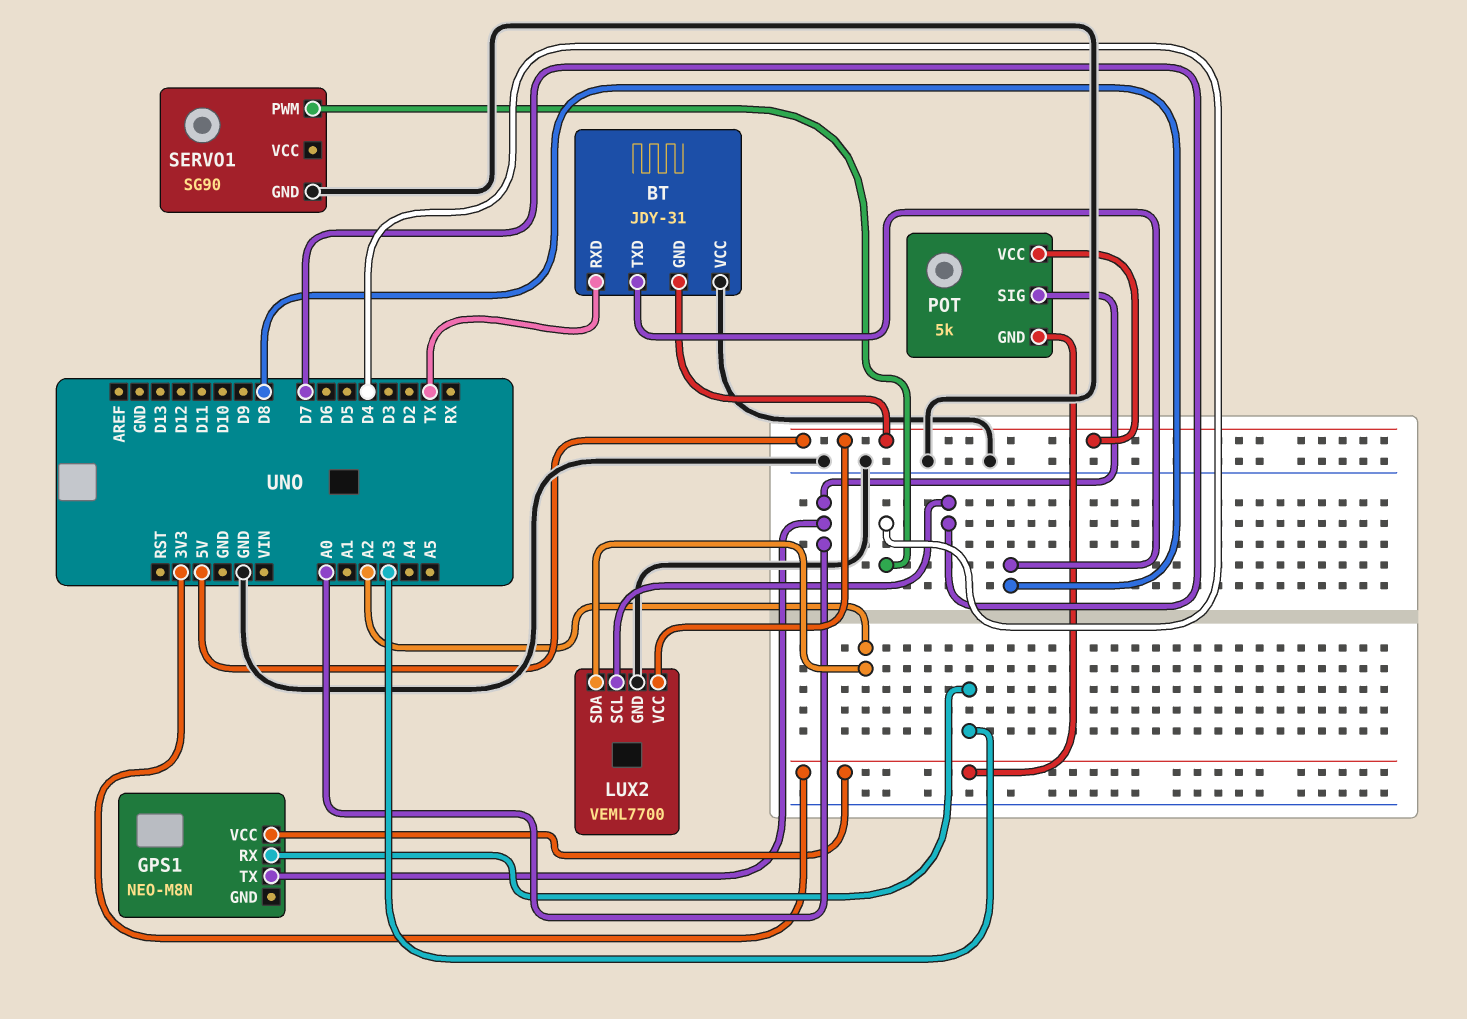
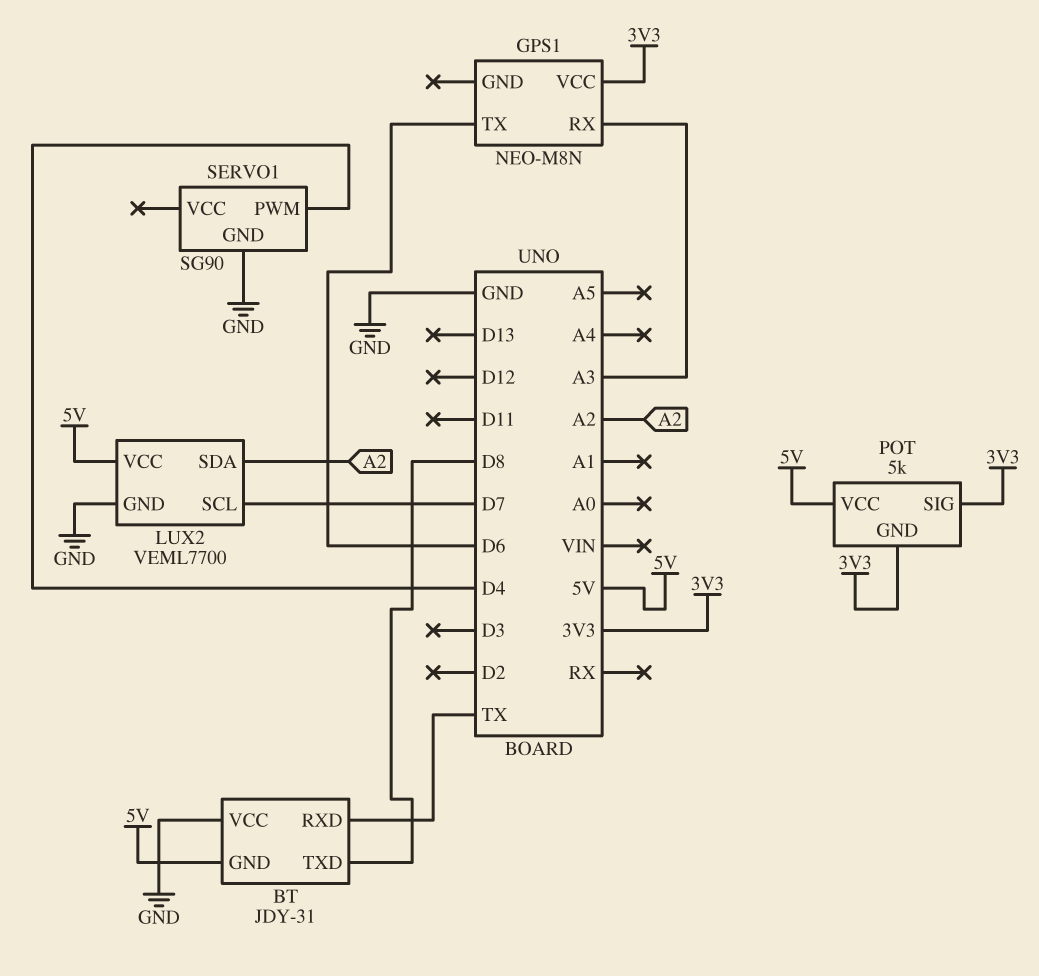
GPS1 pin TX: A0 -> D6
POT pin SIG: A0 -> 3V3

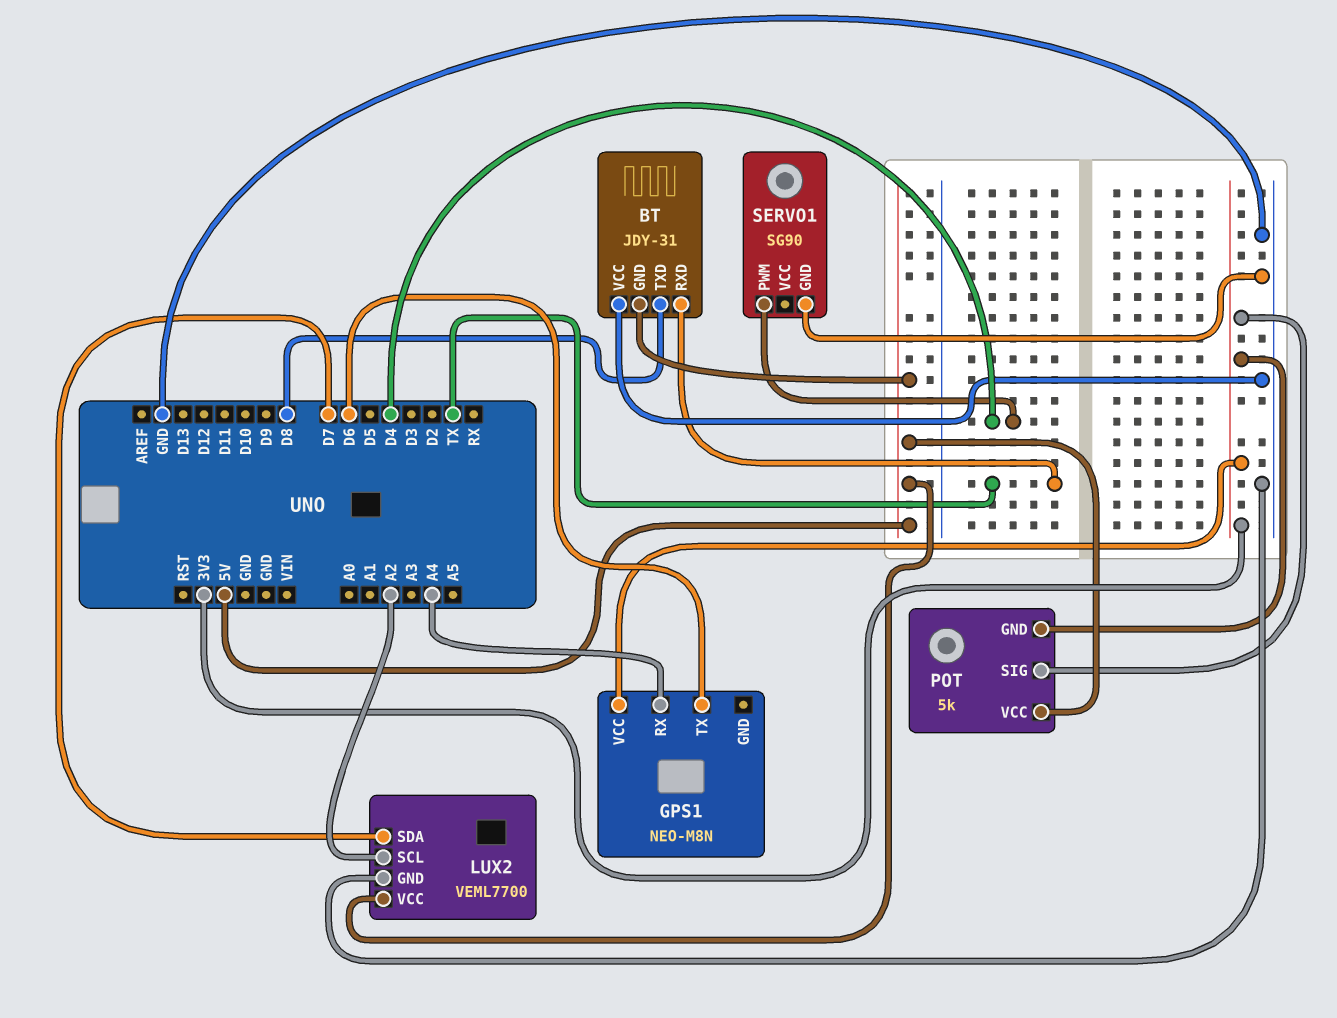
GPS1 pin RX: A3 -> A4
LUX2 pin SCL: D7 -> A2
LUX2 pin SDA: A2 -> D7

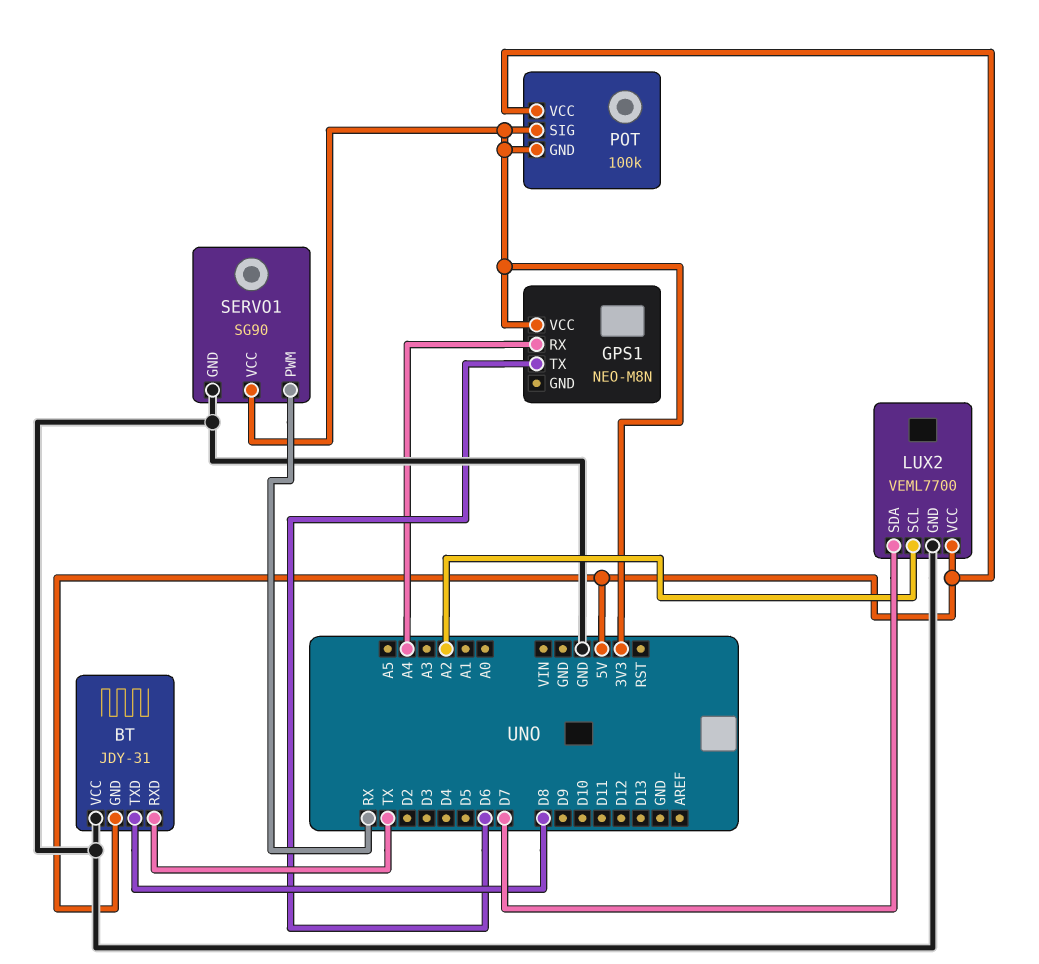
POT: 5k -> 100k
SERVO1 pin PWM: D4 -> RX
SERVO1 pin VCC: none -> 3V3

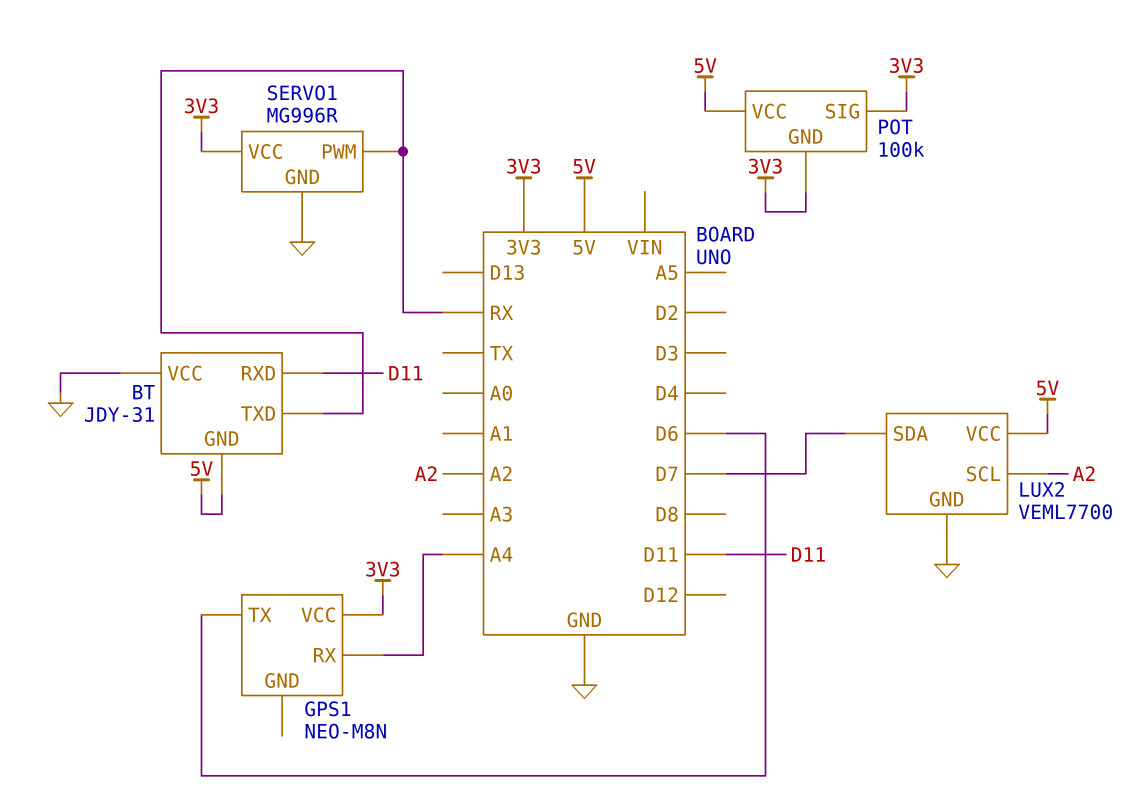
BT pin RXD: TX -> D11
BT pin TXD: D8 -> RX
SERVO1: SG90 -> MG996R

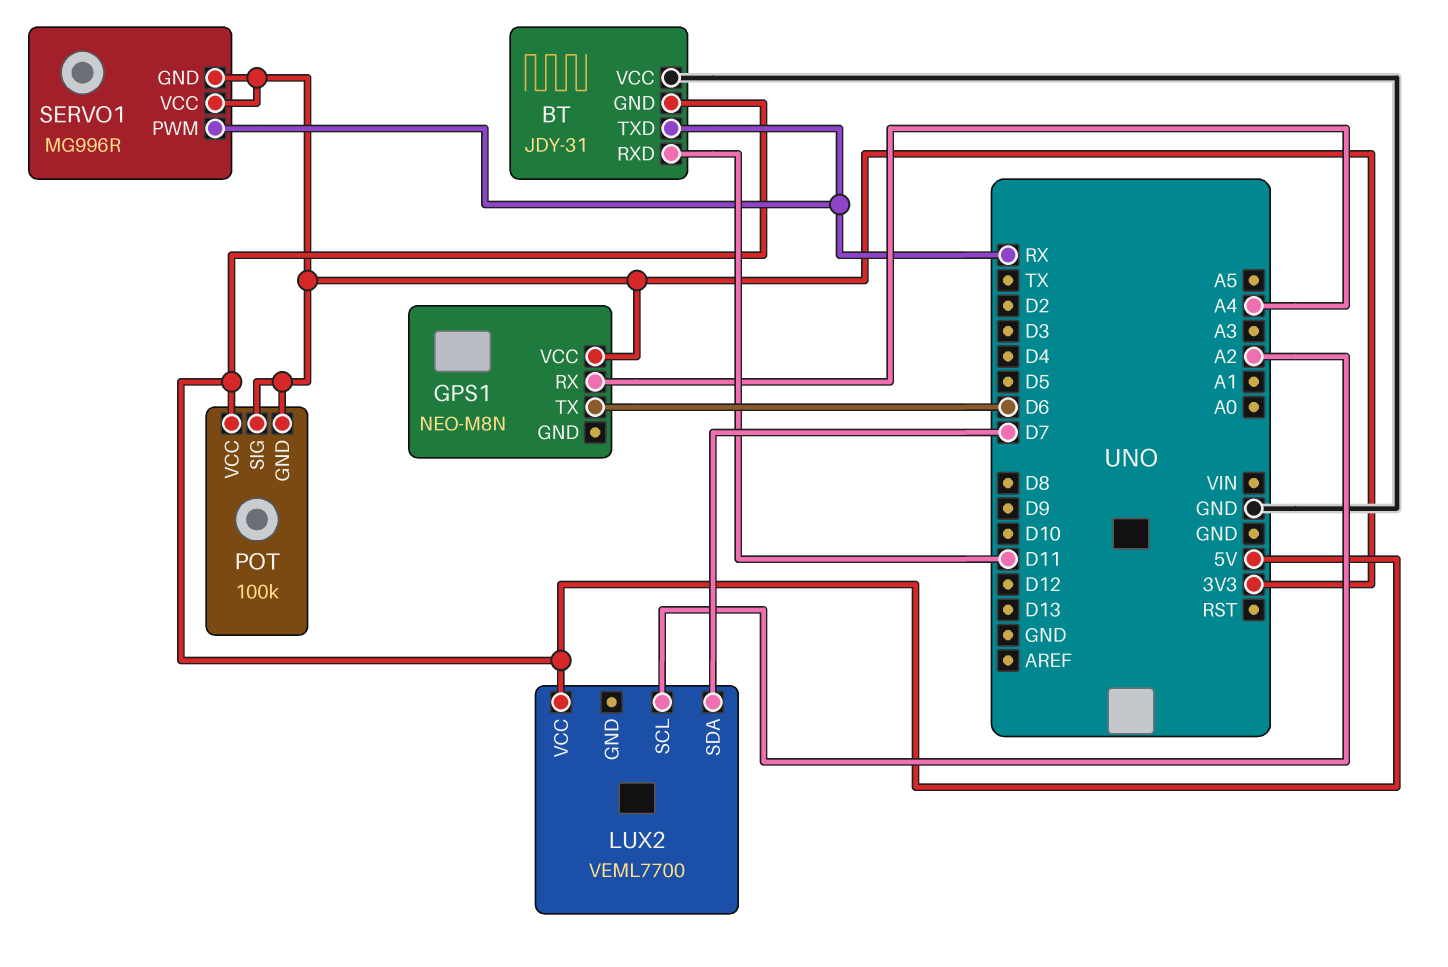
LUX2 pin GND: GND -> none
SERVO1 pin GND: GND -> 3V3

